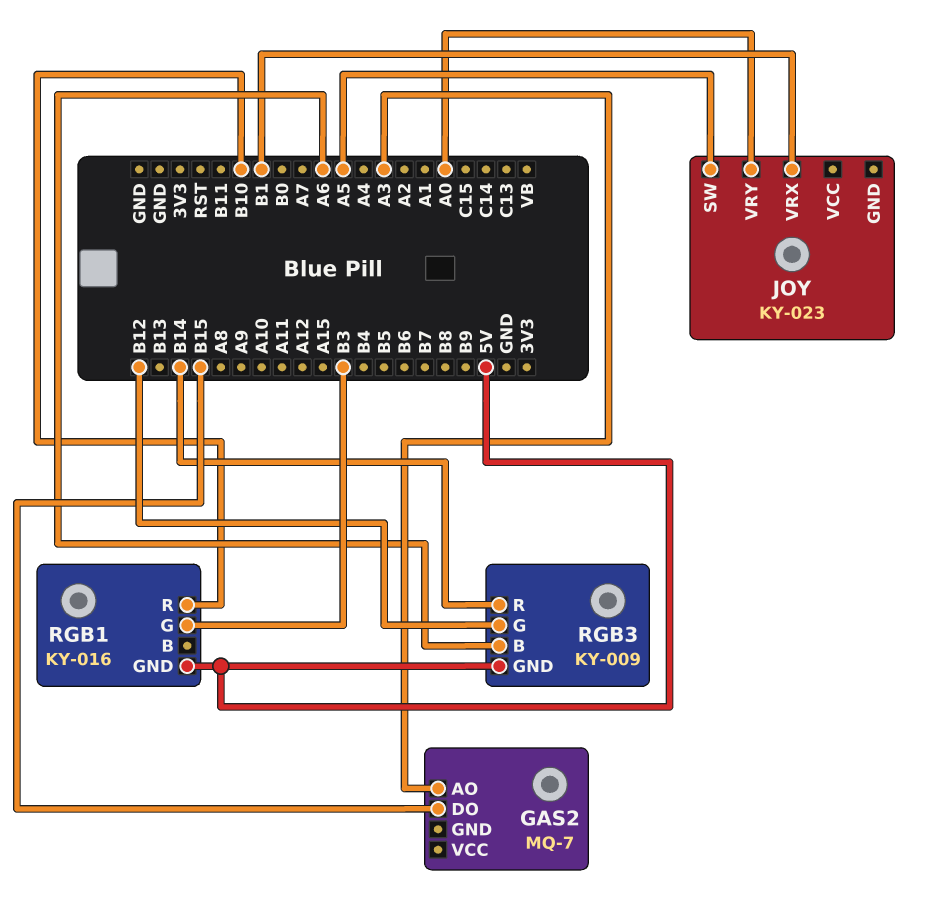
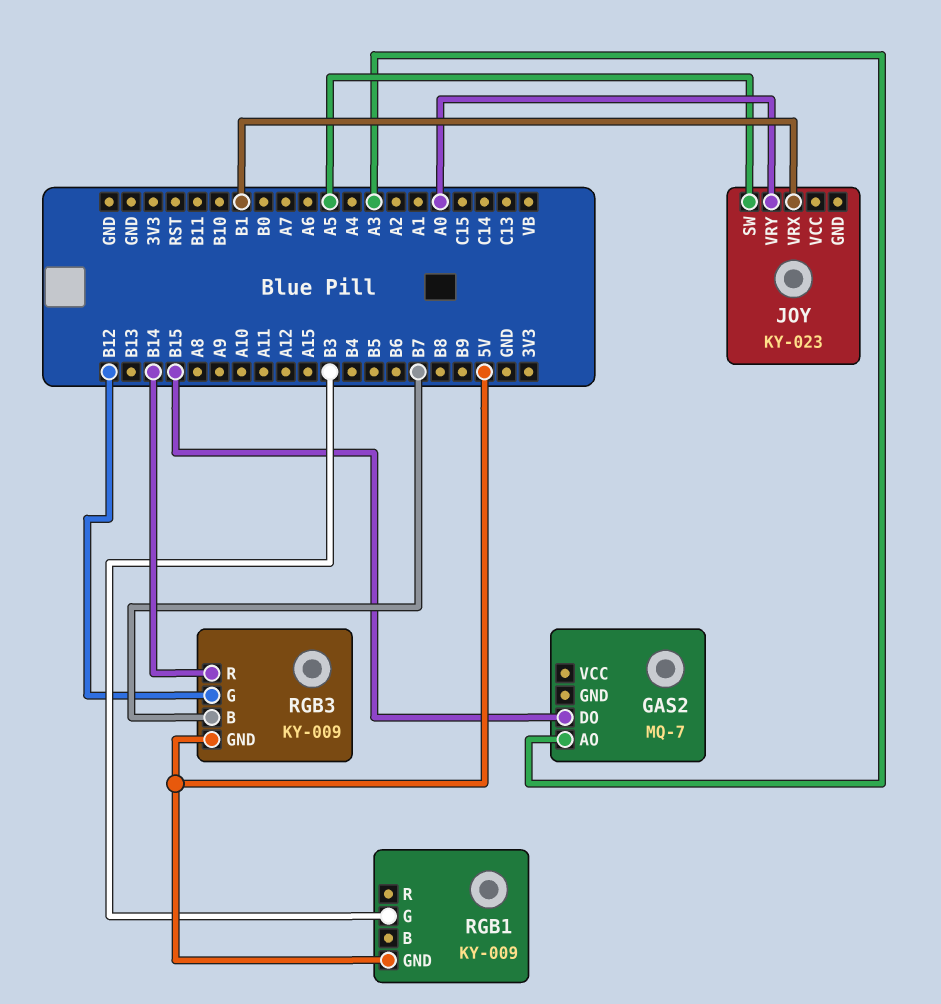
RGB1: KY-016 -> KY-009
RGB1 pin R: B10 -> none
RGB3 pin B: A6 -> B7

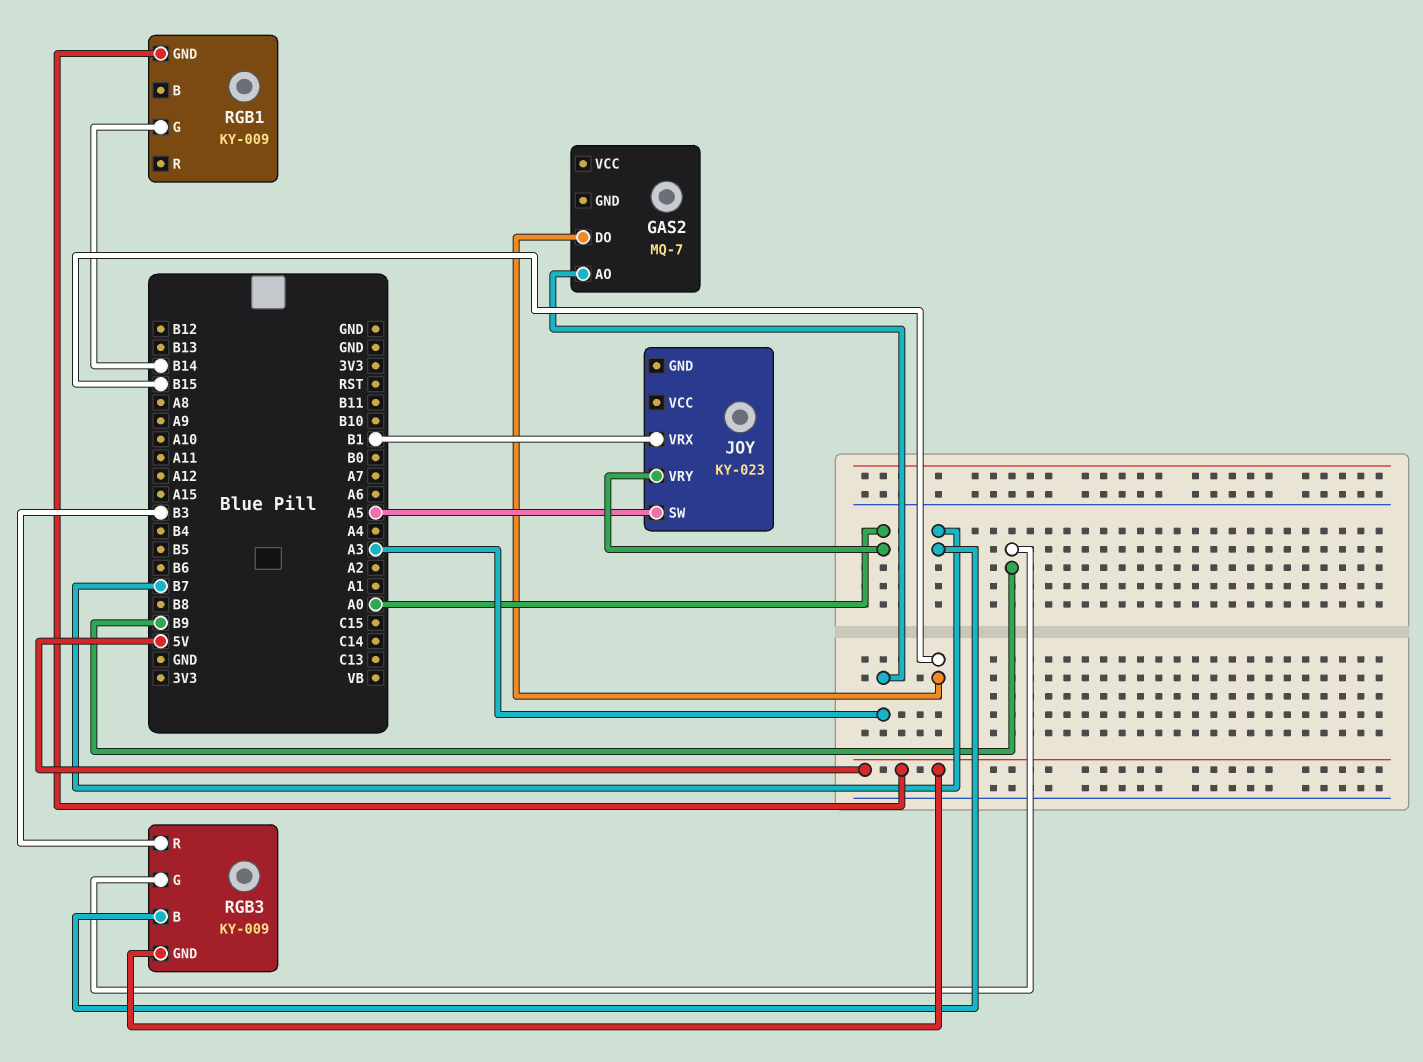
RGB1 pin G: B3 -> B14
RGB3 pin G: B12 -> B9
RGB3 pin R: B14 -> B3

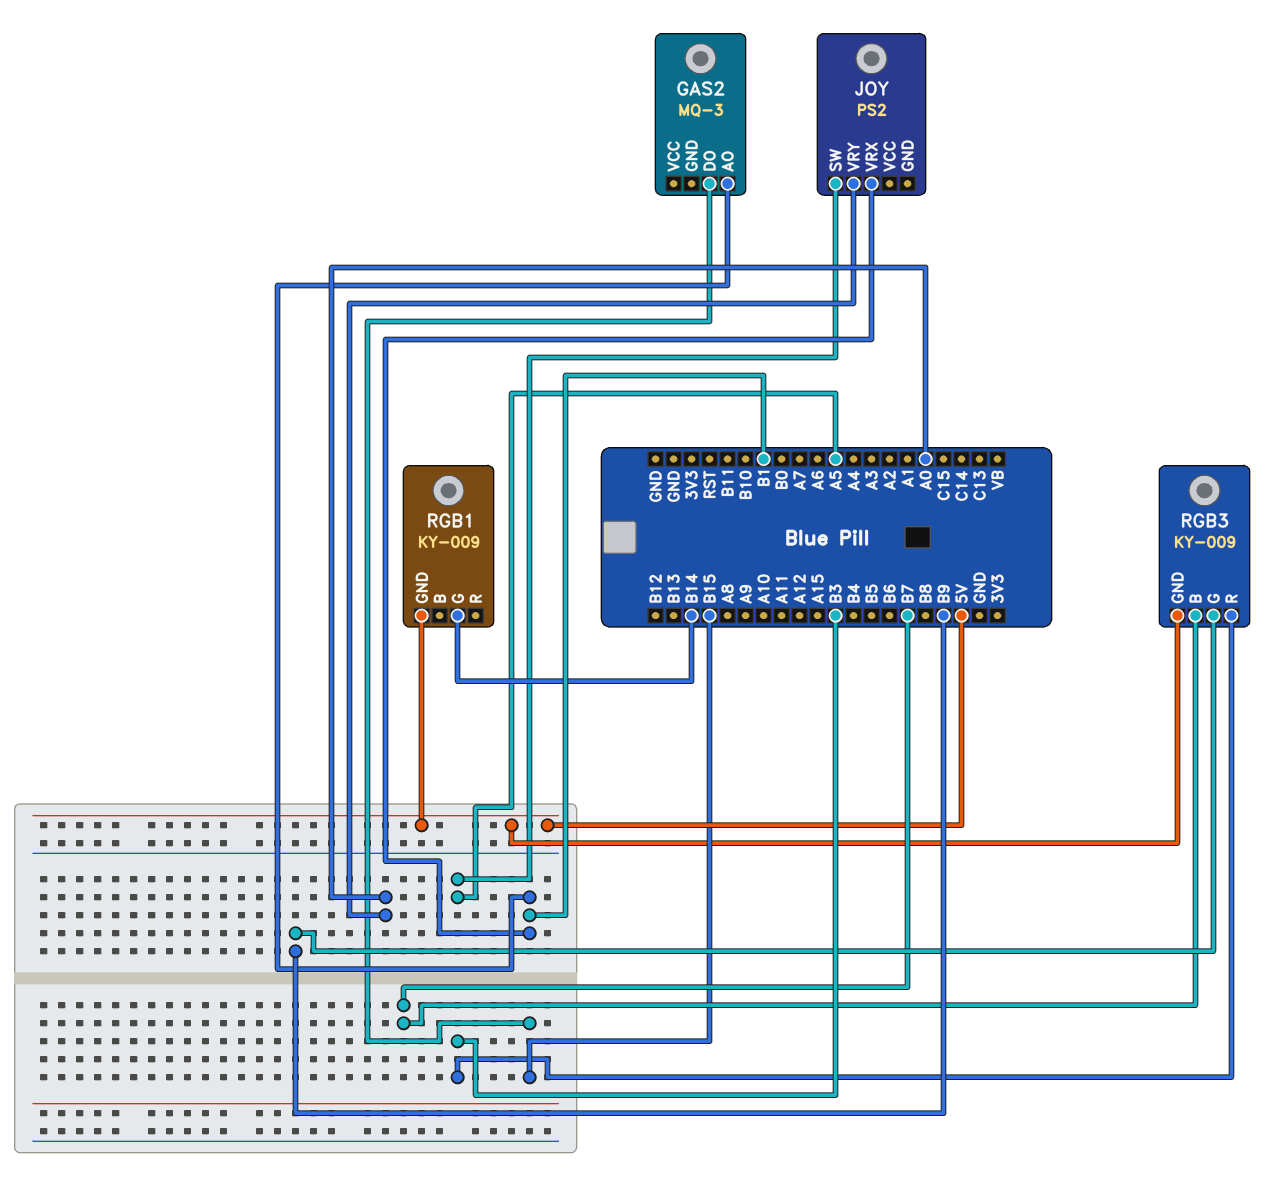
GAS2: MQ-7 -> MQ-3
GAS2 pin AO: A3 -> B1
JOY: KY-023 -> PS2

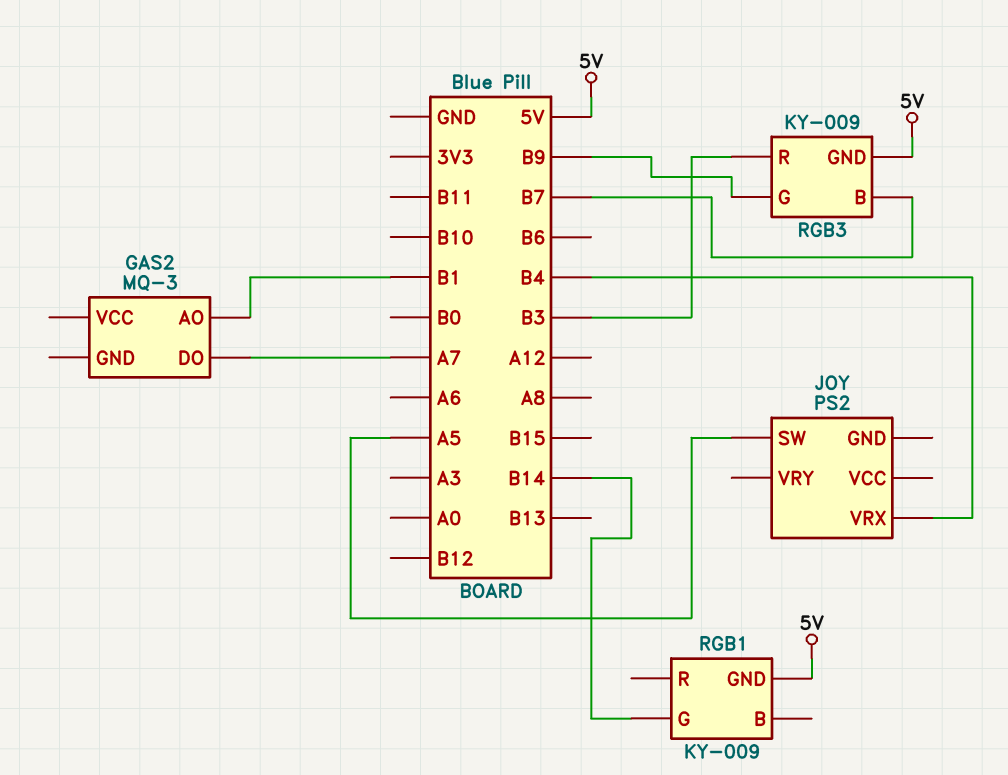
GAS2 pin DO: B15 -> A7
JOY pin VRX: B1 -> B4
JOY pin VRY: A0 -> none

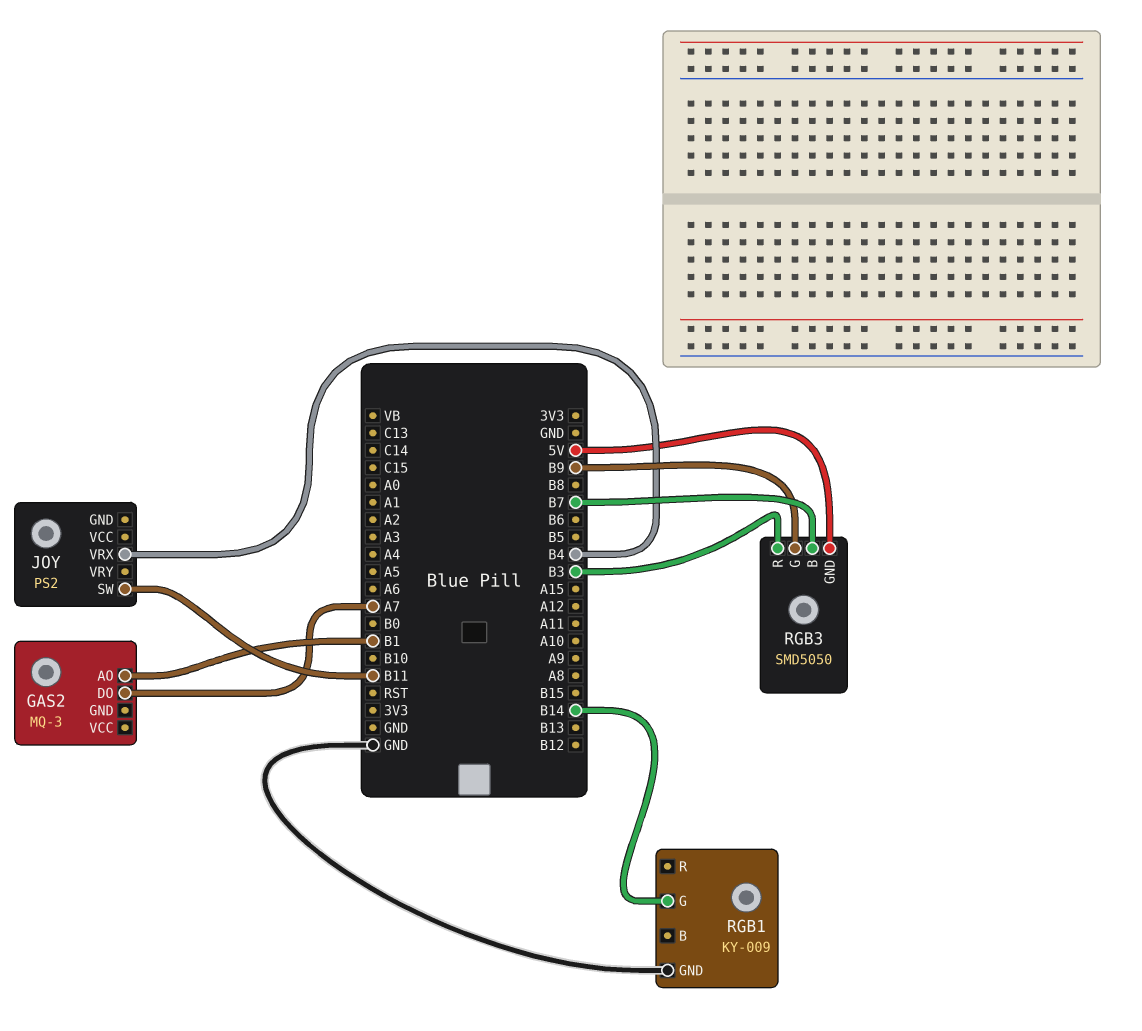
JOY pin SW: A5 -> B11
RGB1 pin GND: 5V -> GND
RGB3: KY-009 -> SMD5050

